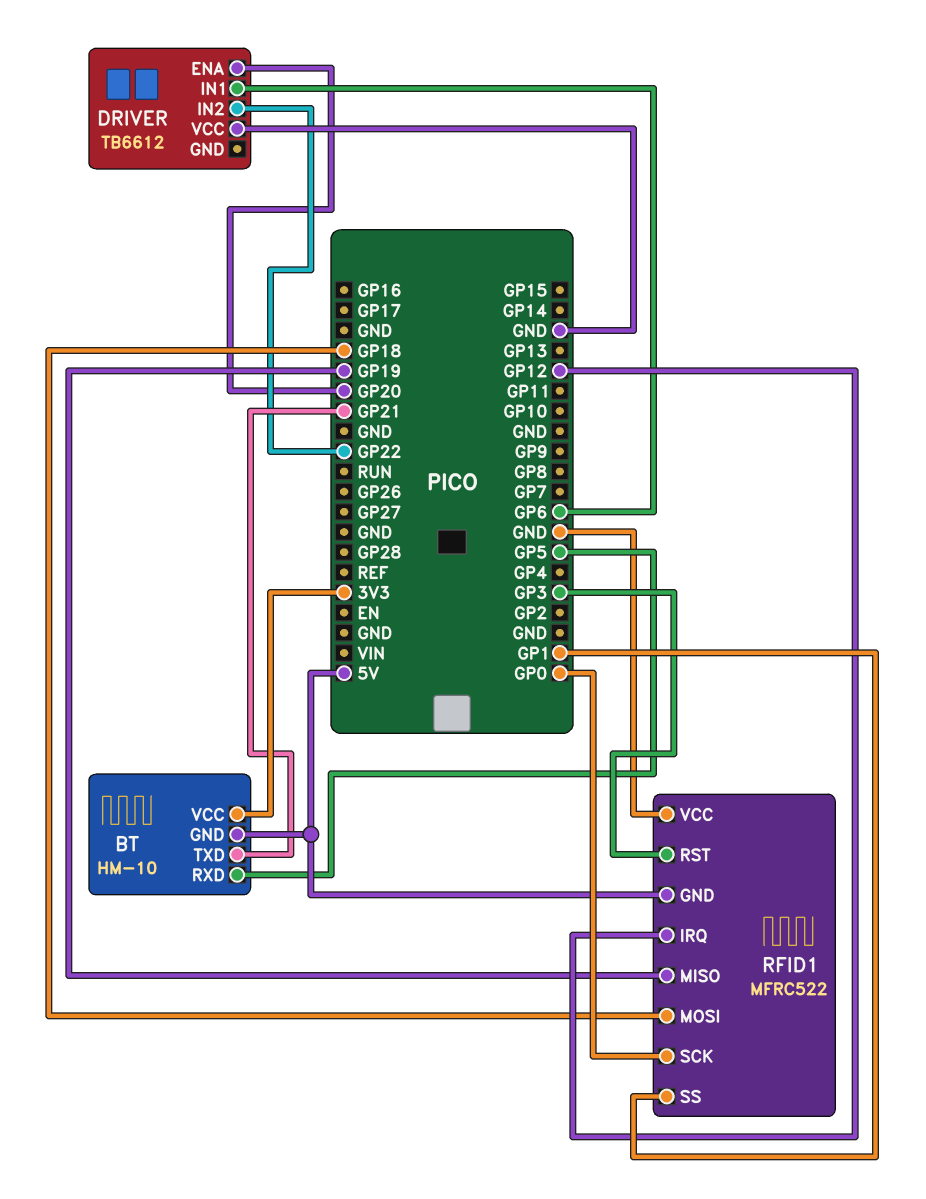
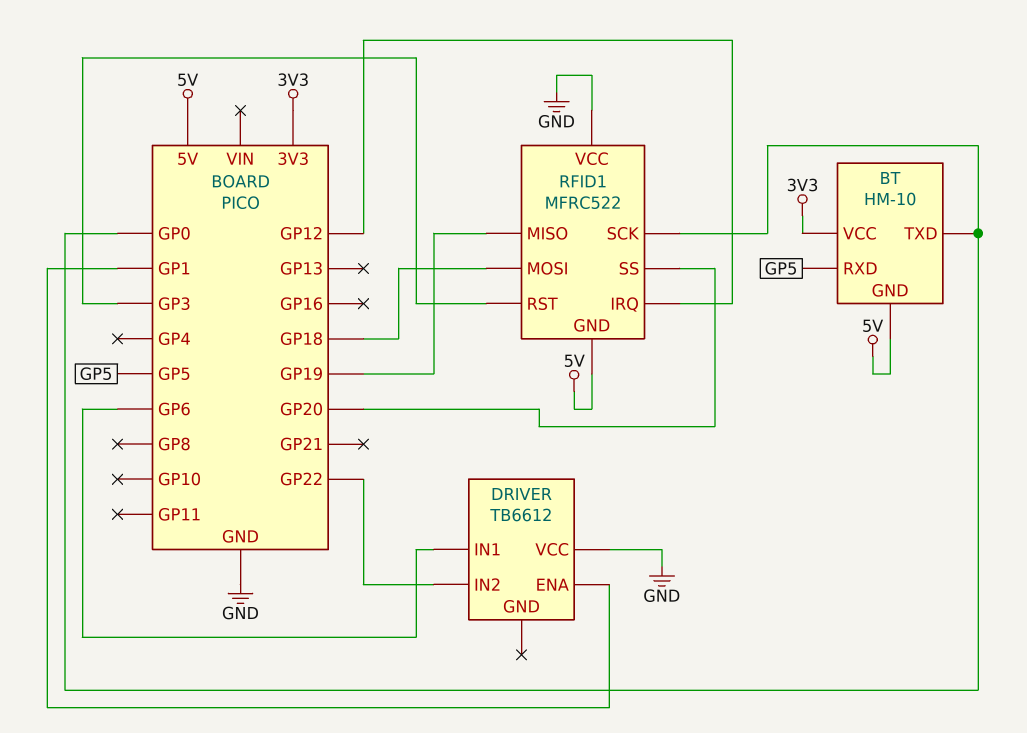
BT pin TXD: GP21 -> GP0
DRIVER pin ENA: GP20 -> GP1
RFID1 pin SS: GP1 -> GP20

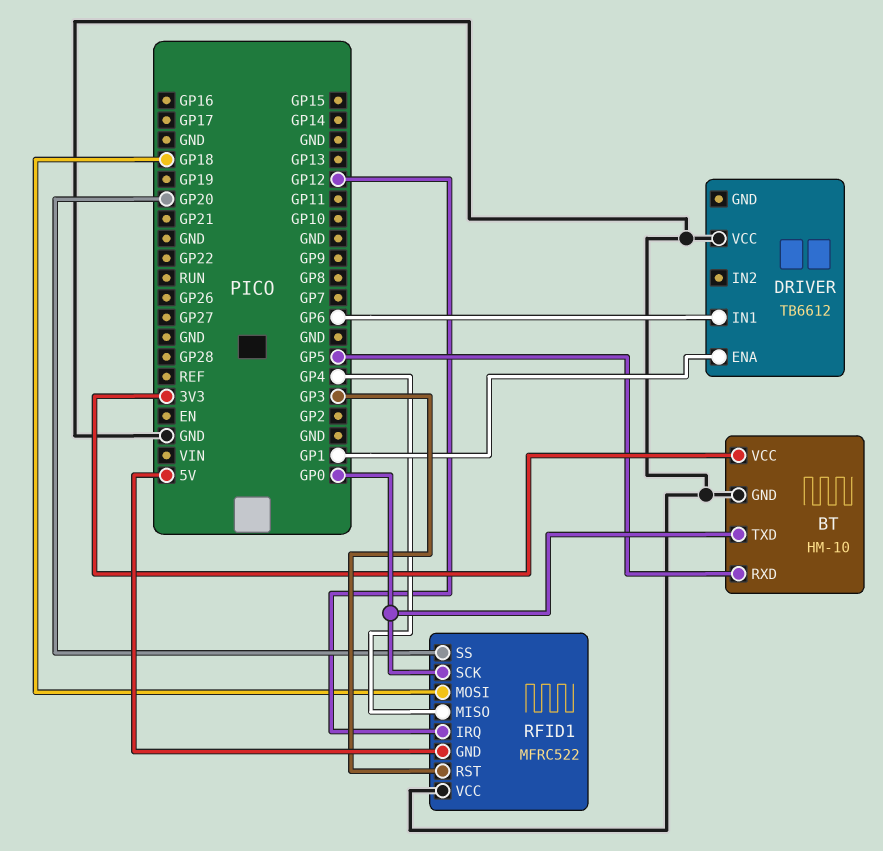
BT pin GND: 5V -> GND
DRIVER pin IN2: GP22 -> none
RFID1 pin MISO: GP19 -> GP4

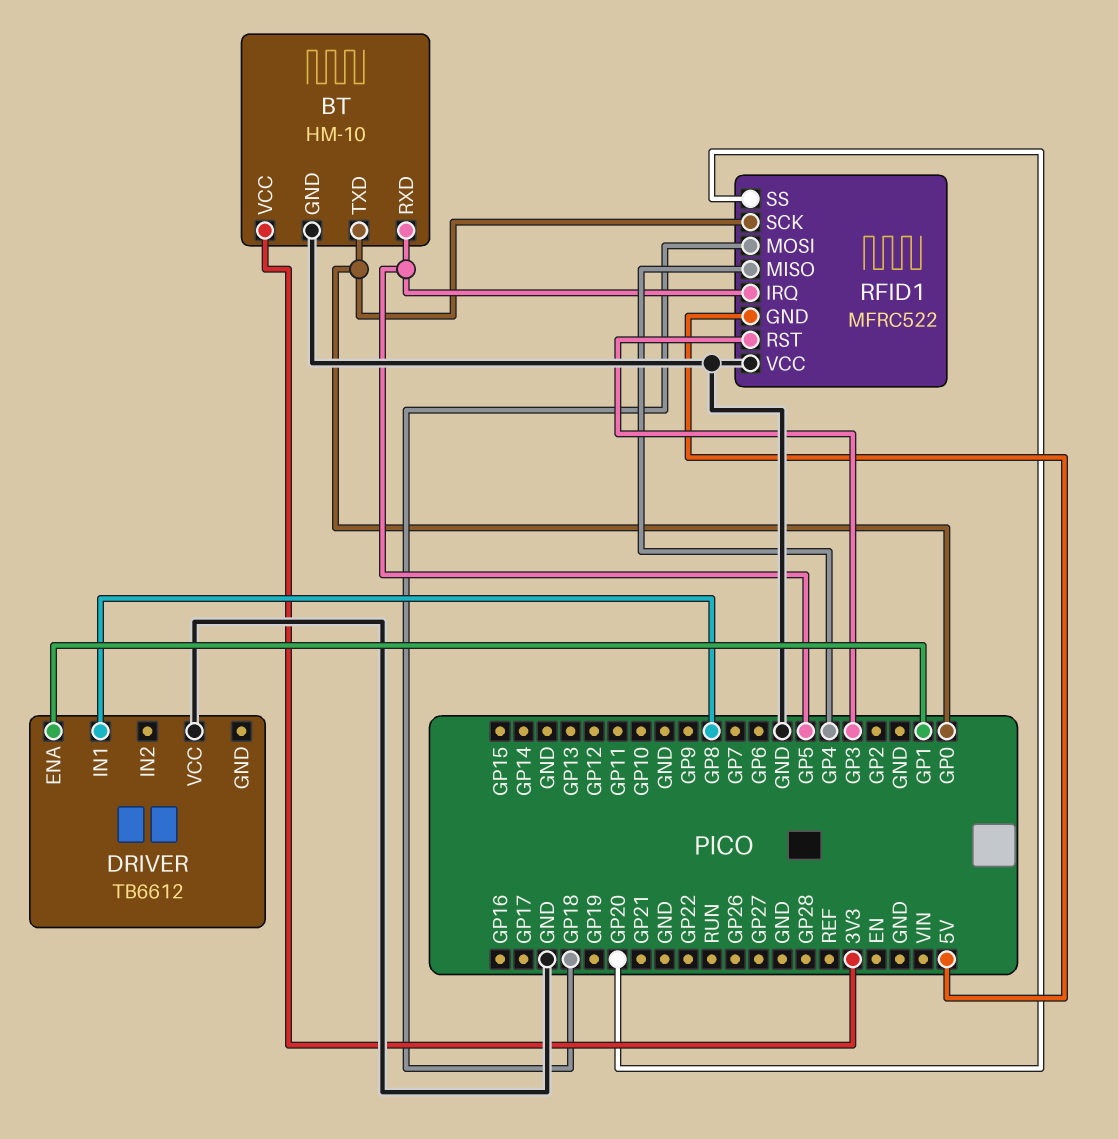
DRIVER pin IN1: GP6 -> GP8
RFID1 pin IRQ: GP12 -> GP5

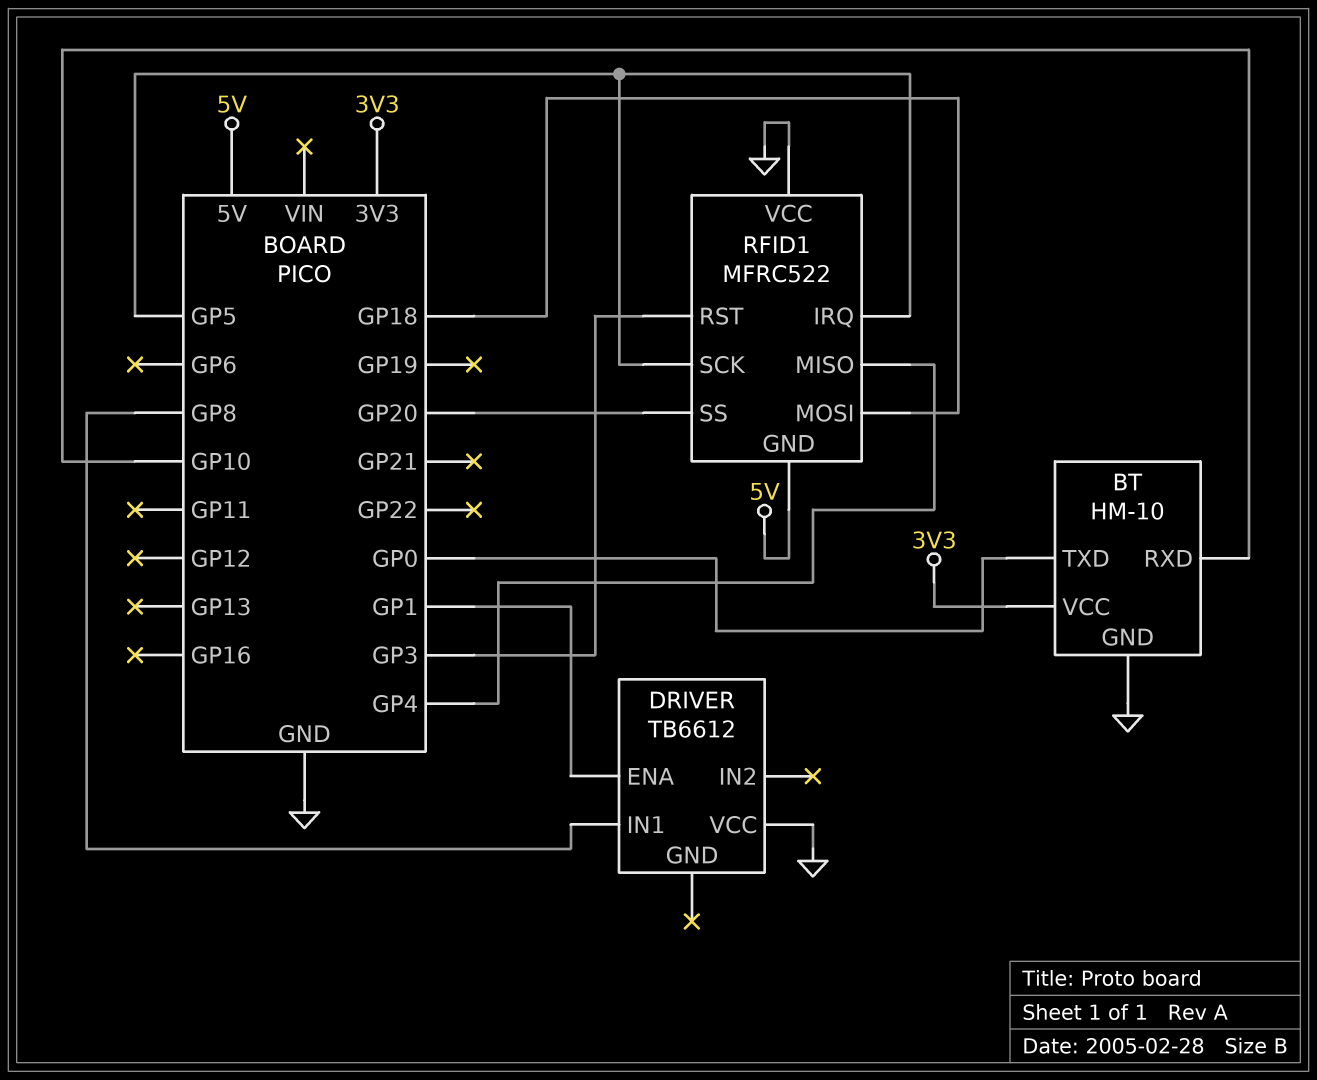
BT pin RXD: GP5 -> GP10
RFID1 pin SCK: GP0 -> GP5

